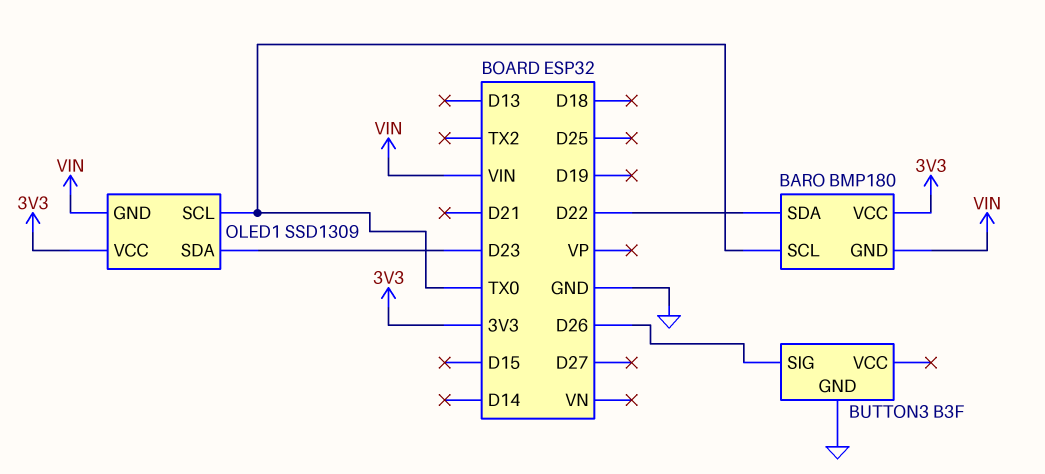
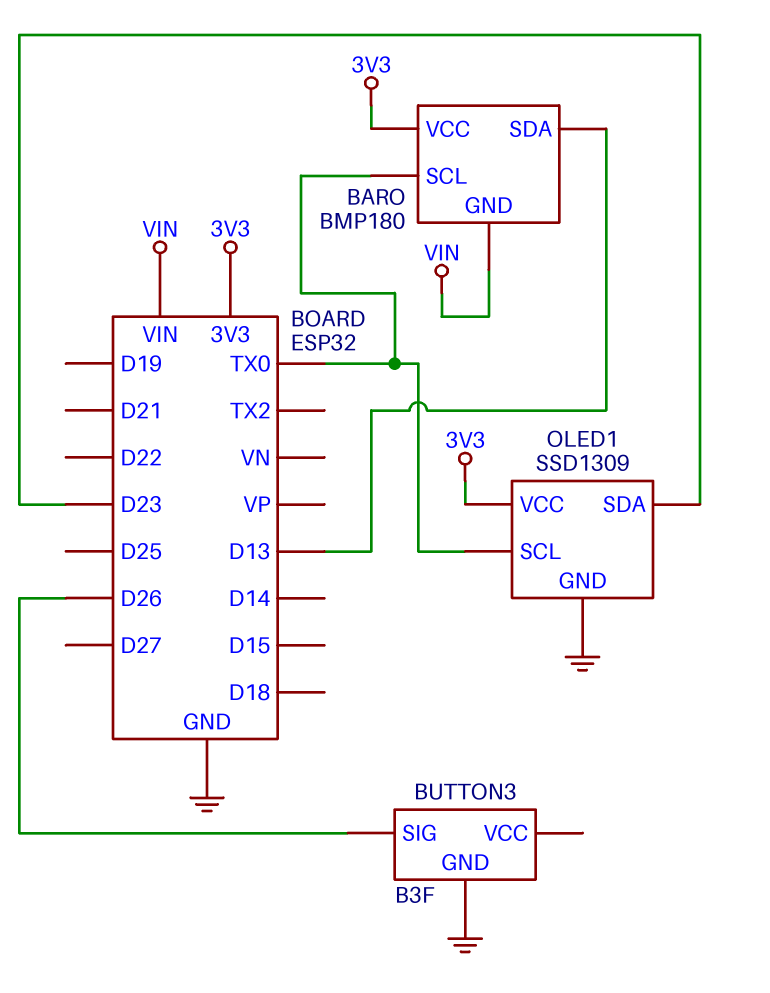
BARO pin SDA: D22 -> D13
OLED1 pin GND: VIN -> GND

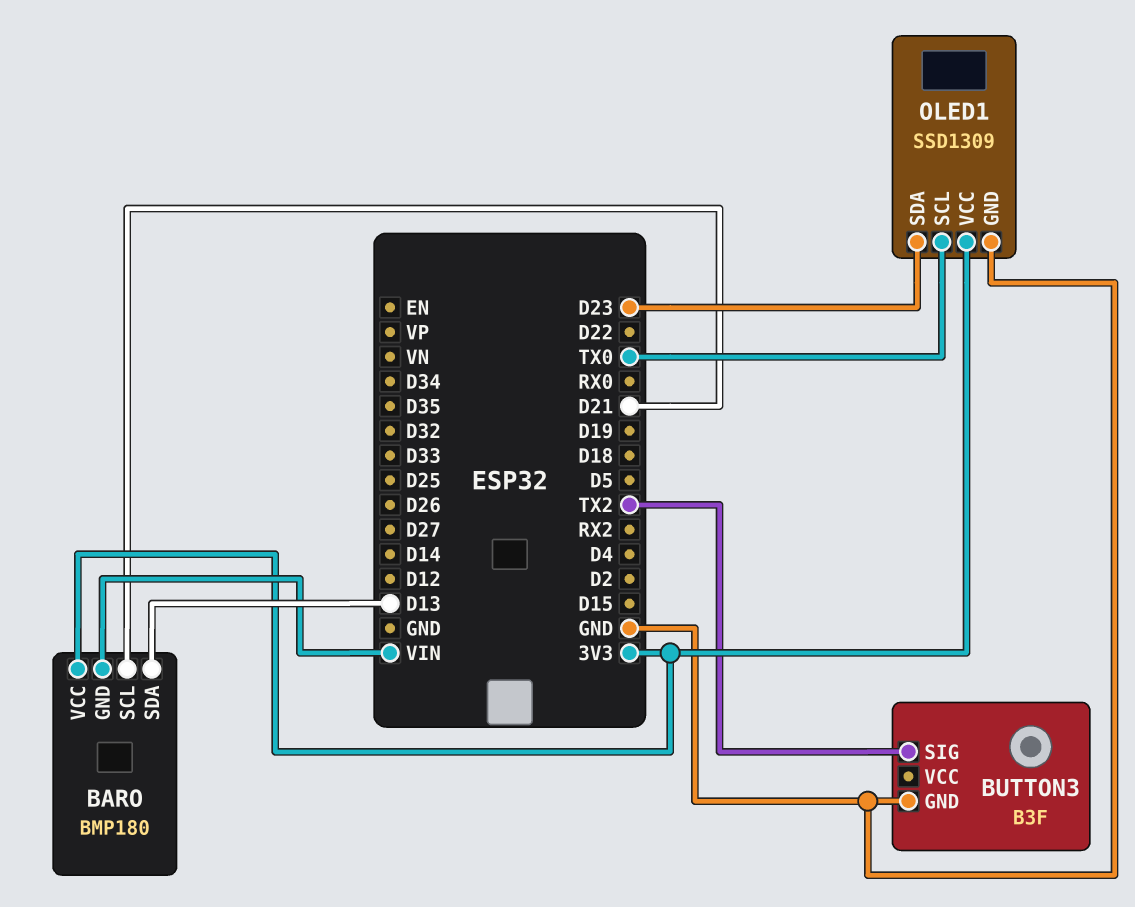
BARO pin SCL: TX0 -> D21
BUTTON3 pin SIG: D26 -> TX2

